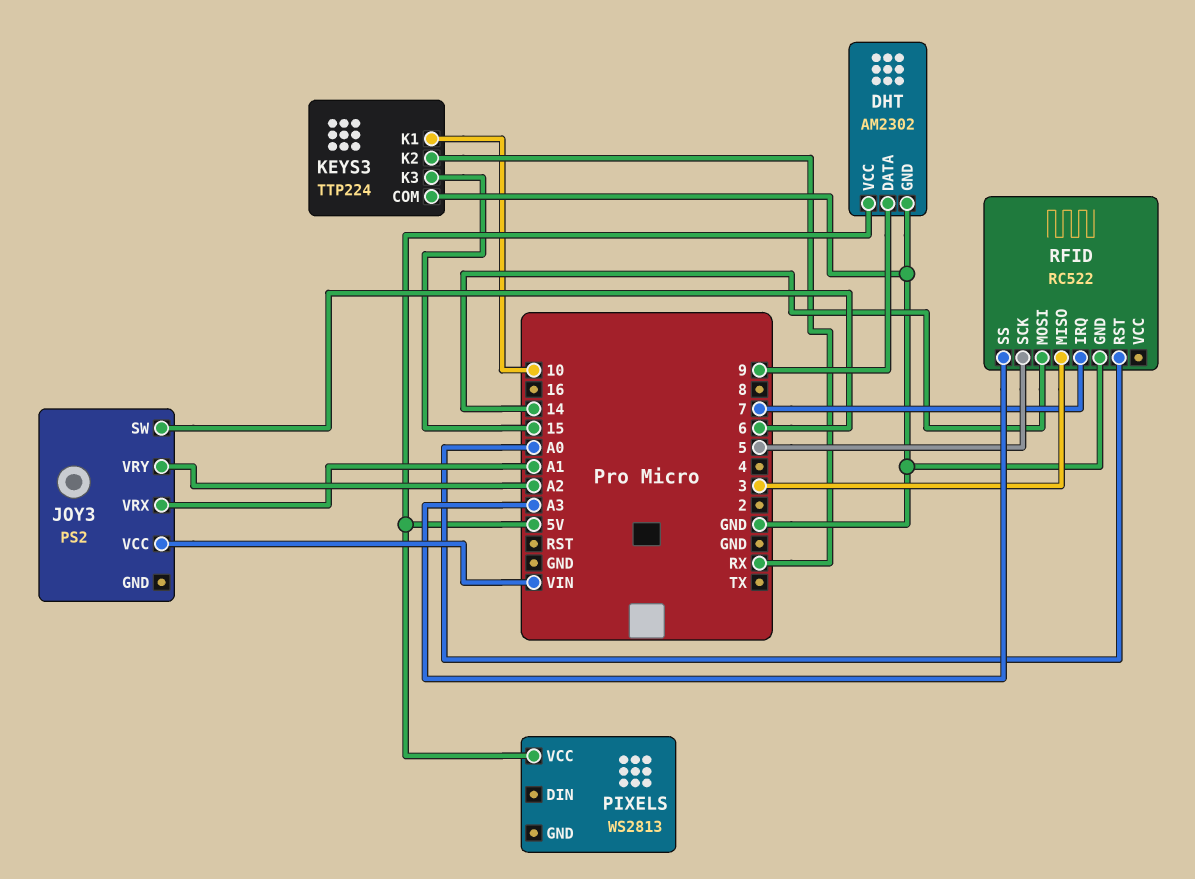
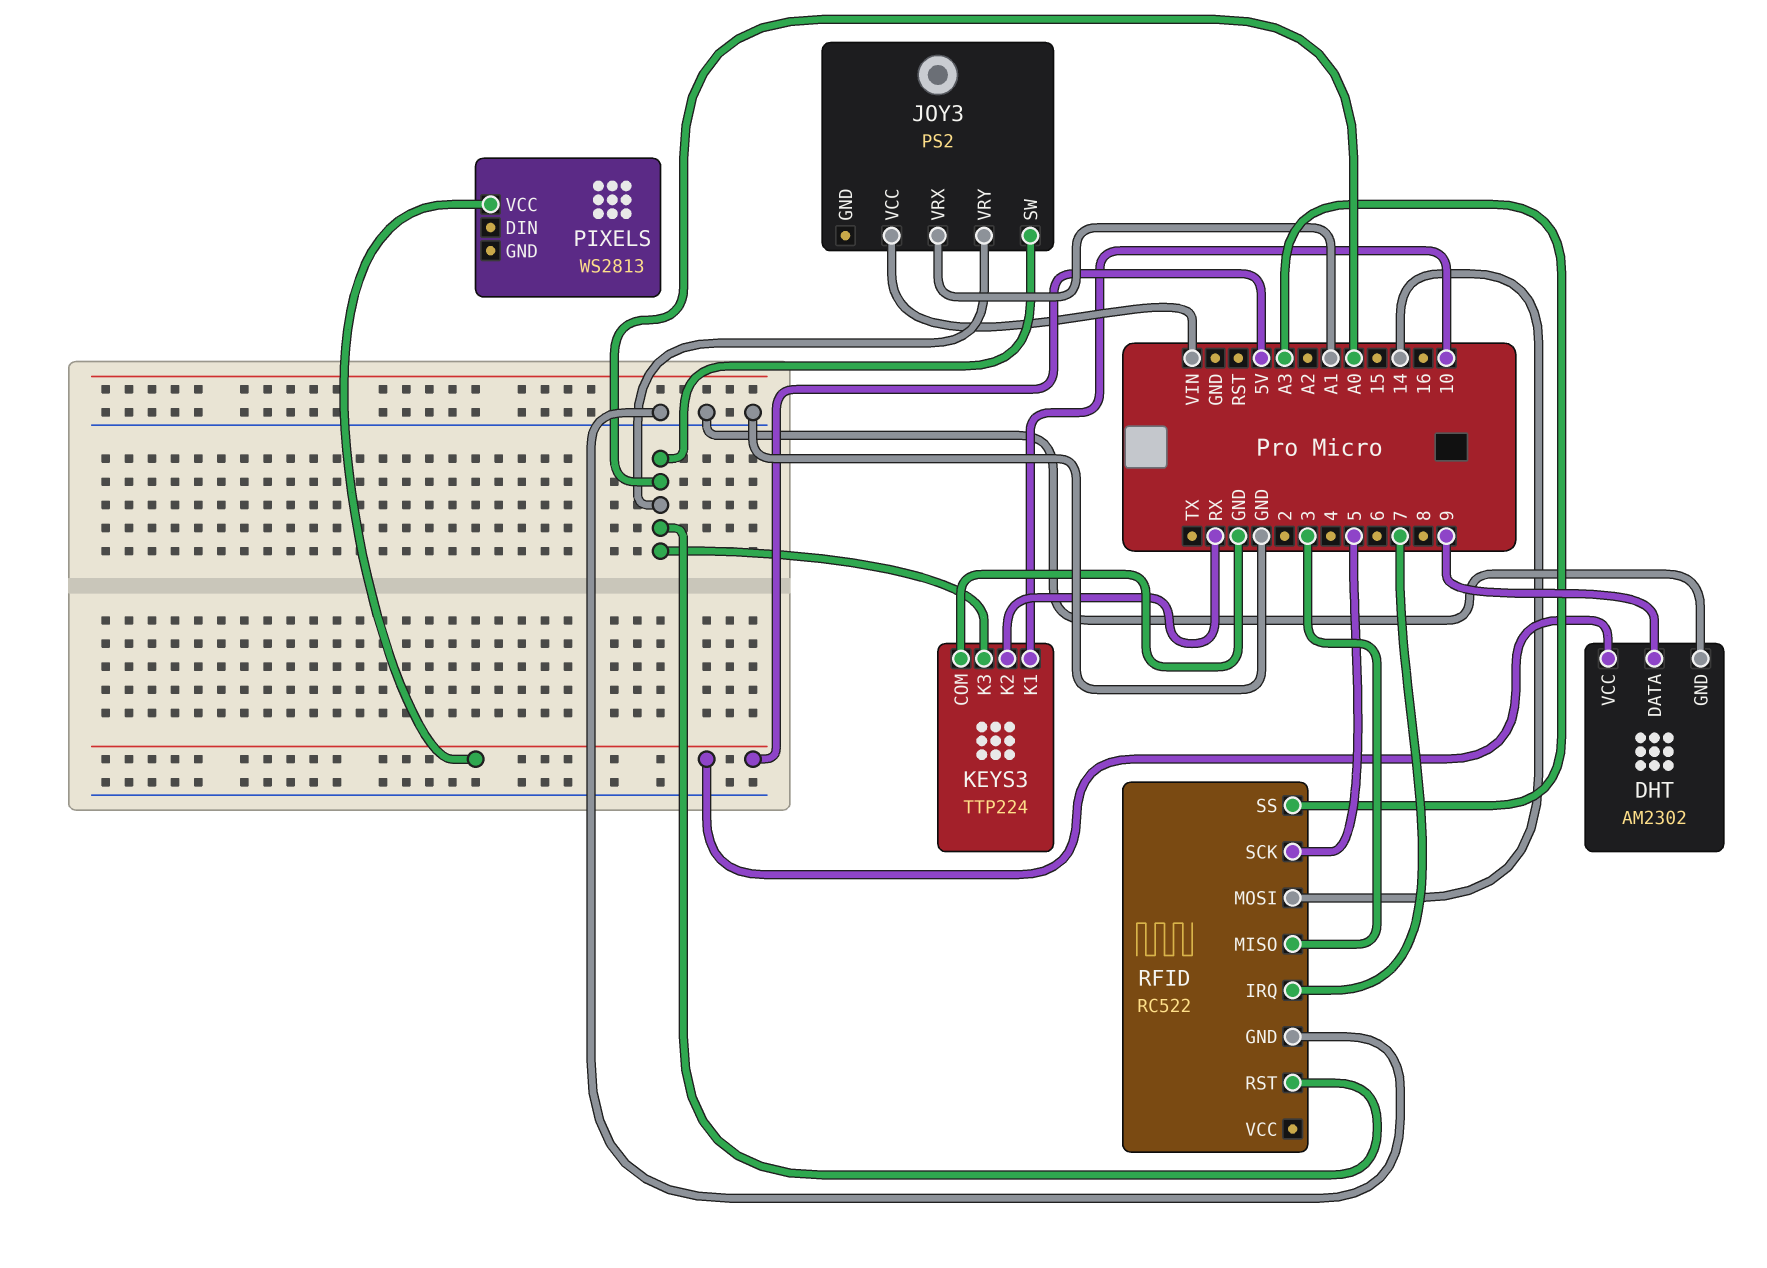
JOY3 pin SW: 6 -> A0
JOY3 pin VRY: A2 -> A0
KEYS3 pin K3: 15 -> A0

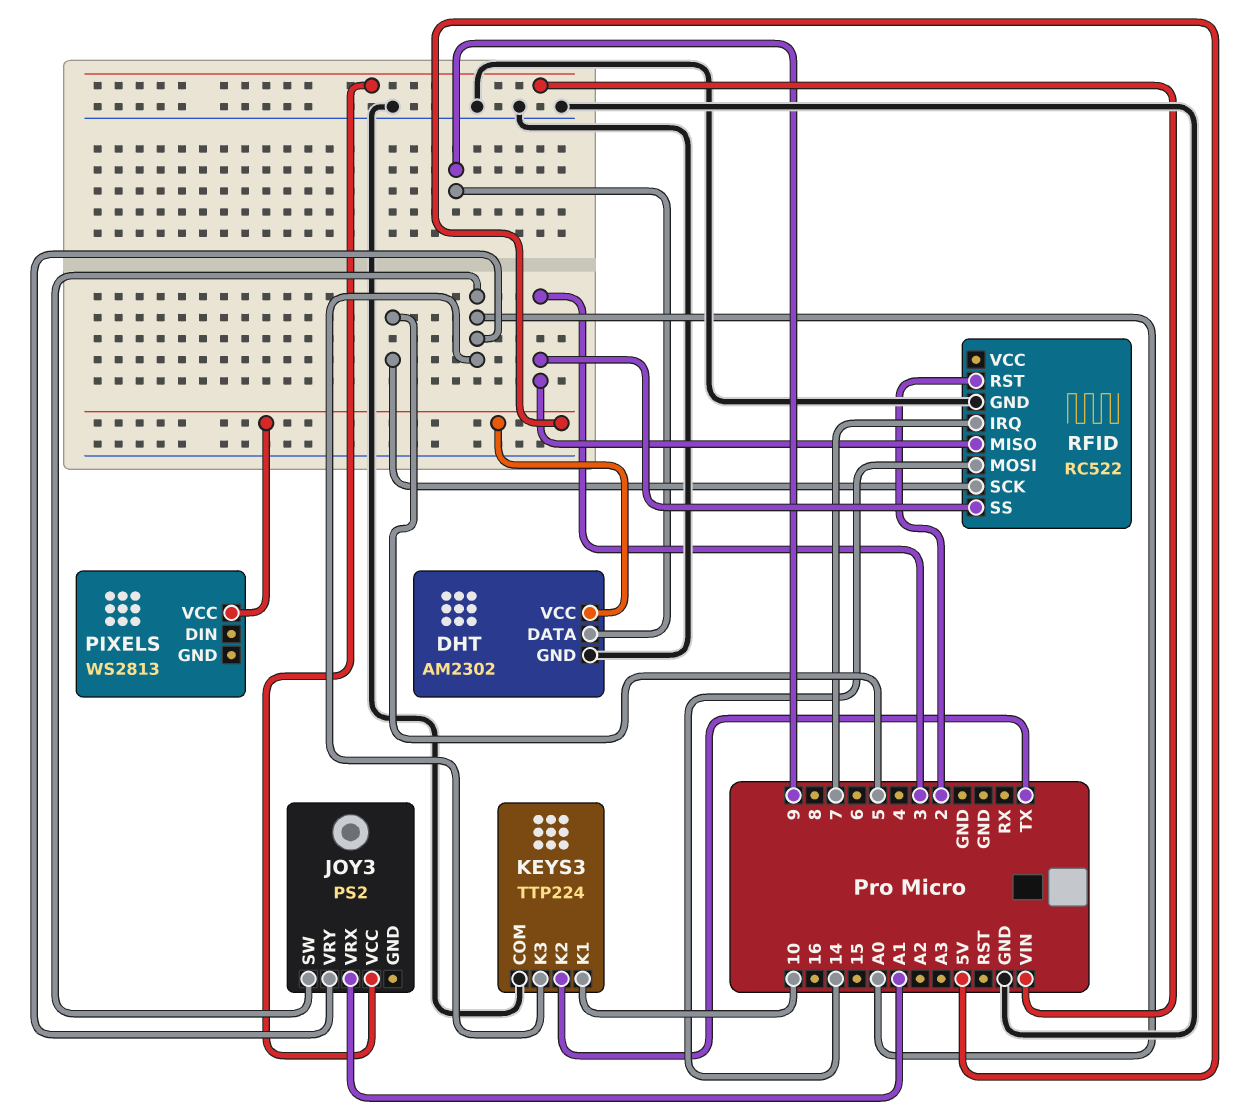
KEYS3 pin K2: RX -> TX
RFID pin RST: A0 -> 2
RFID pin SS: A3 -> 3

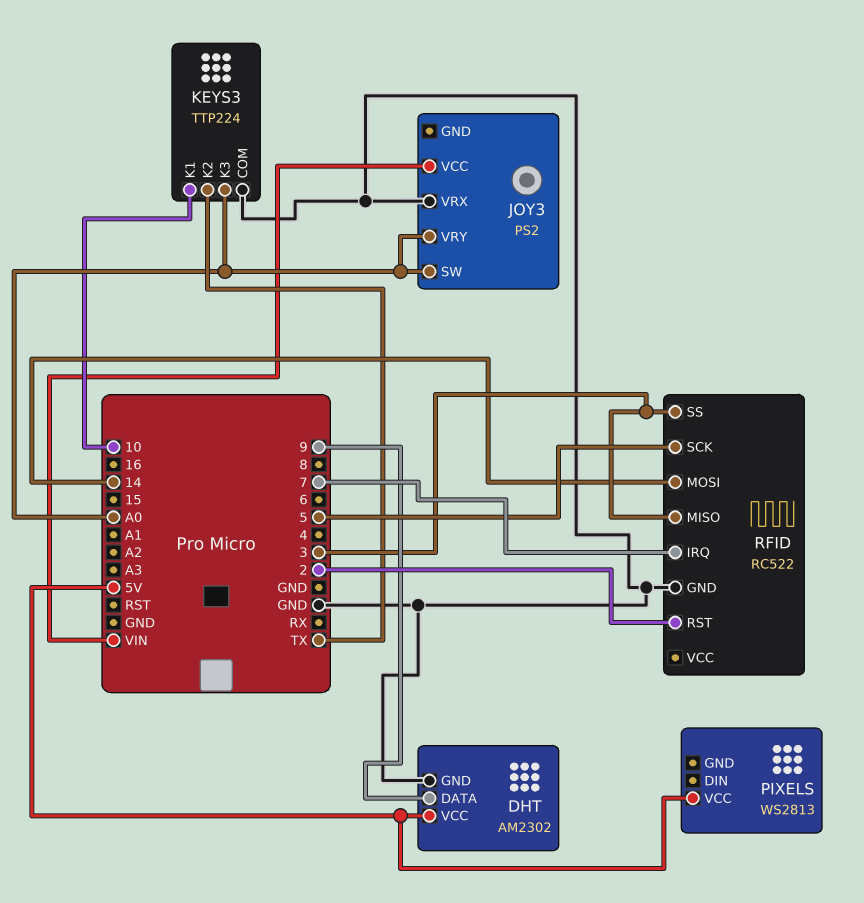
JOY3 pin VRX: A1 -> GND

